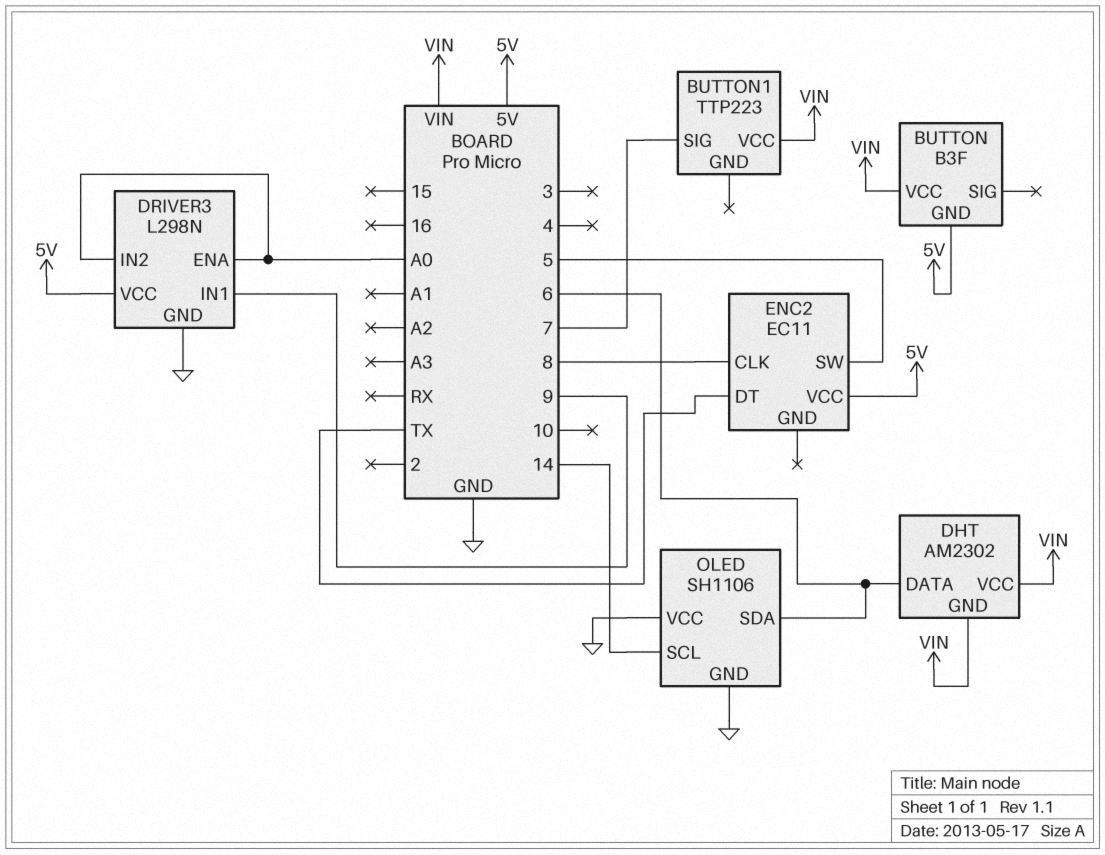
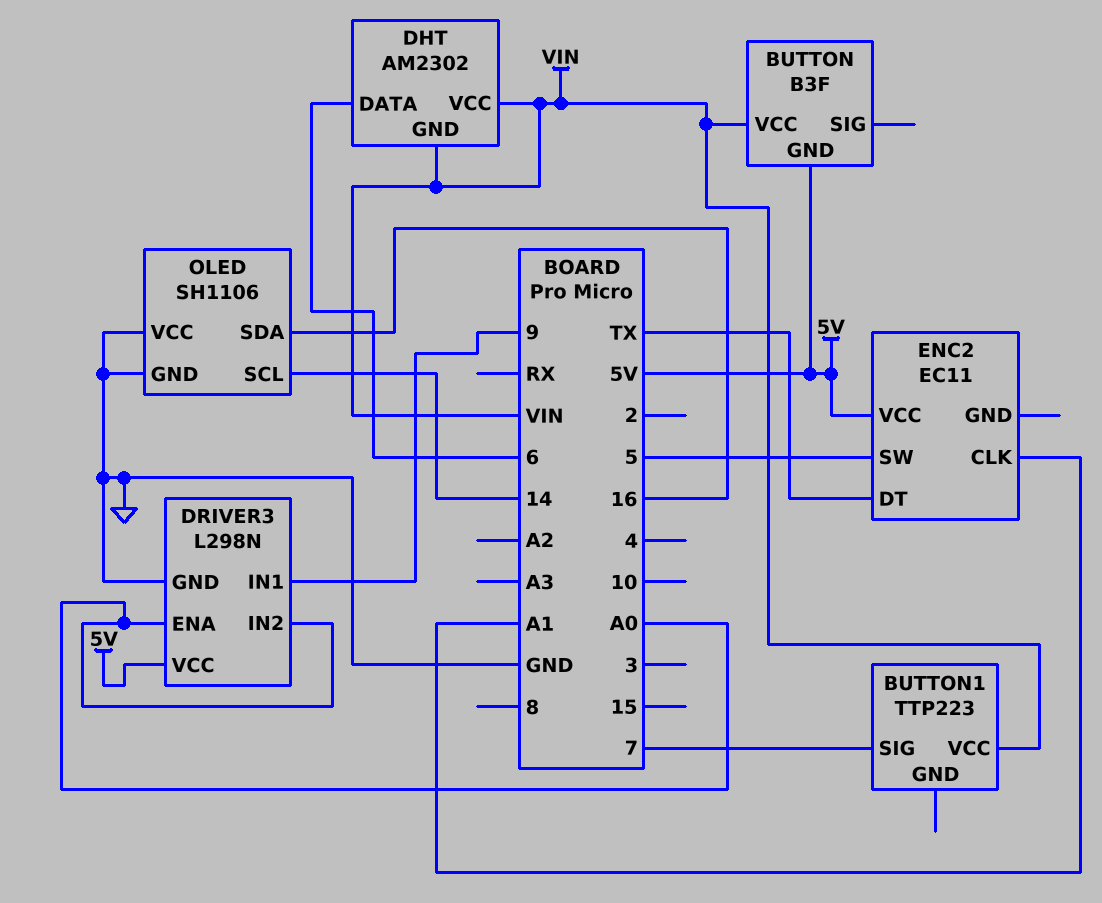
ENC2 pin CLK: 8 -> A1
OLED pin SDA: 6 -> 16

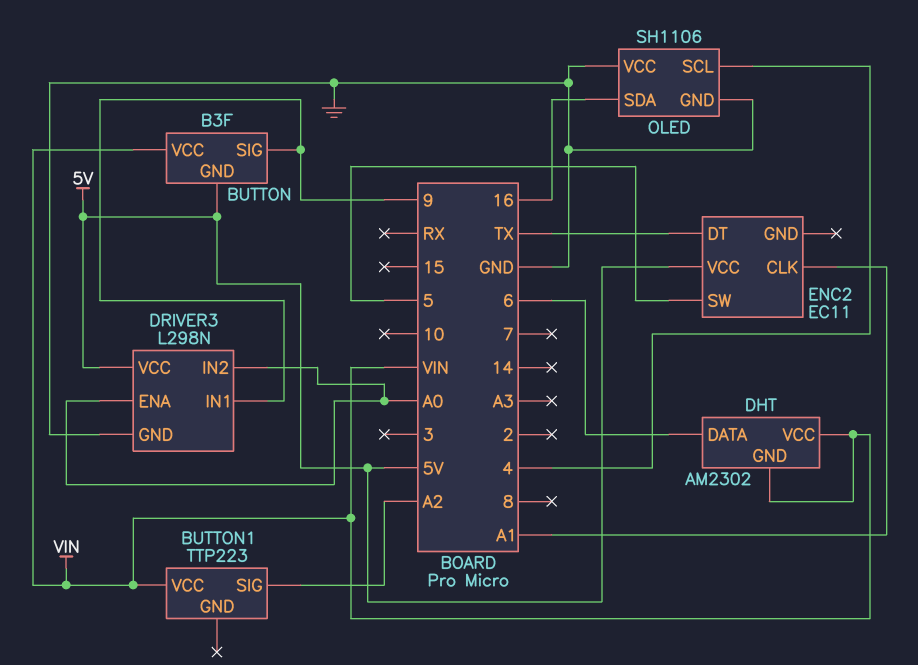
BUTTON pin SIG: none -> 9
BUTTON1 pin SIG: 7 -> A2
OLED pin SCL: 14 -> 4

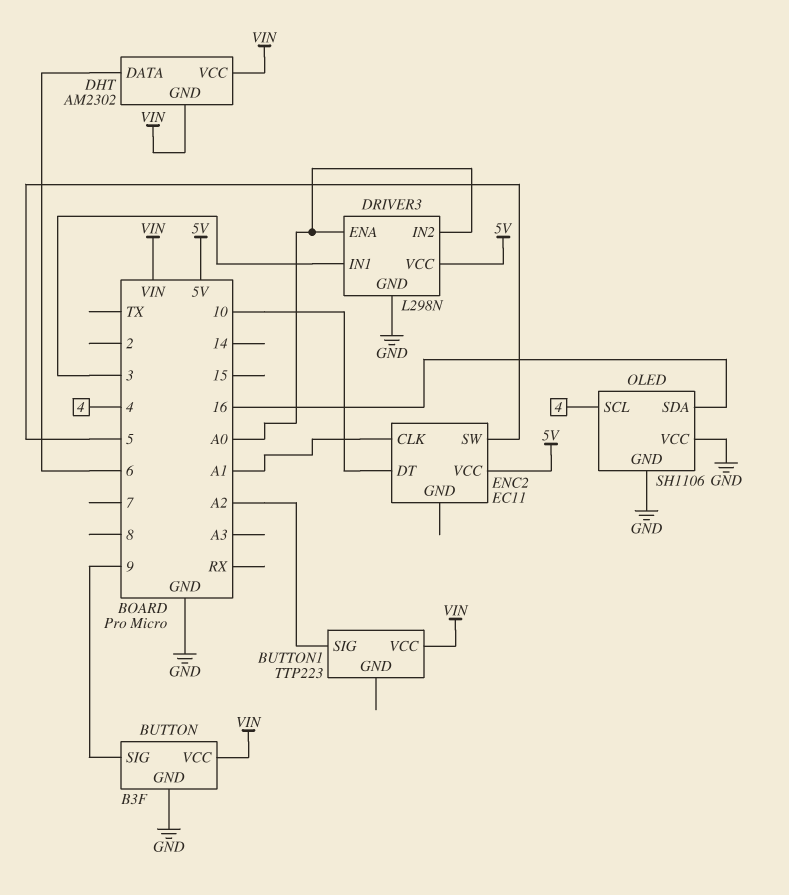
BUTTON pin GND: 5V -> GND
DRIVER3 pin IN1: 9 -> 3
ENC2 pin DT: TX -> 10

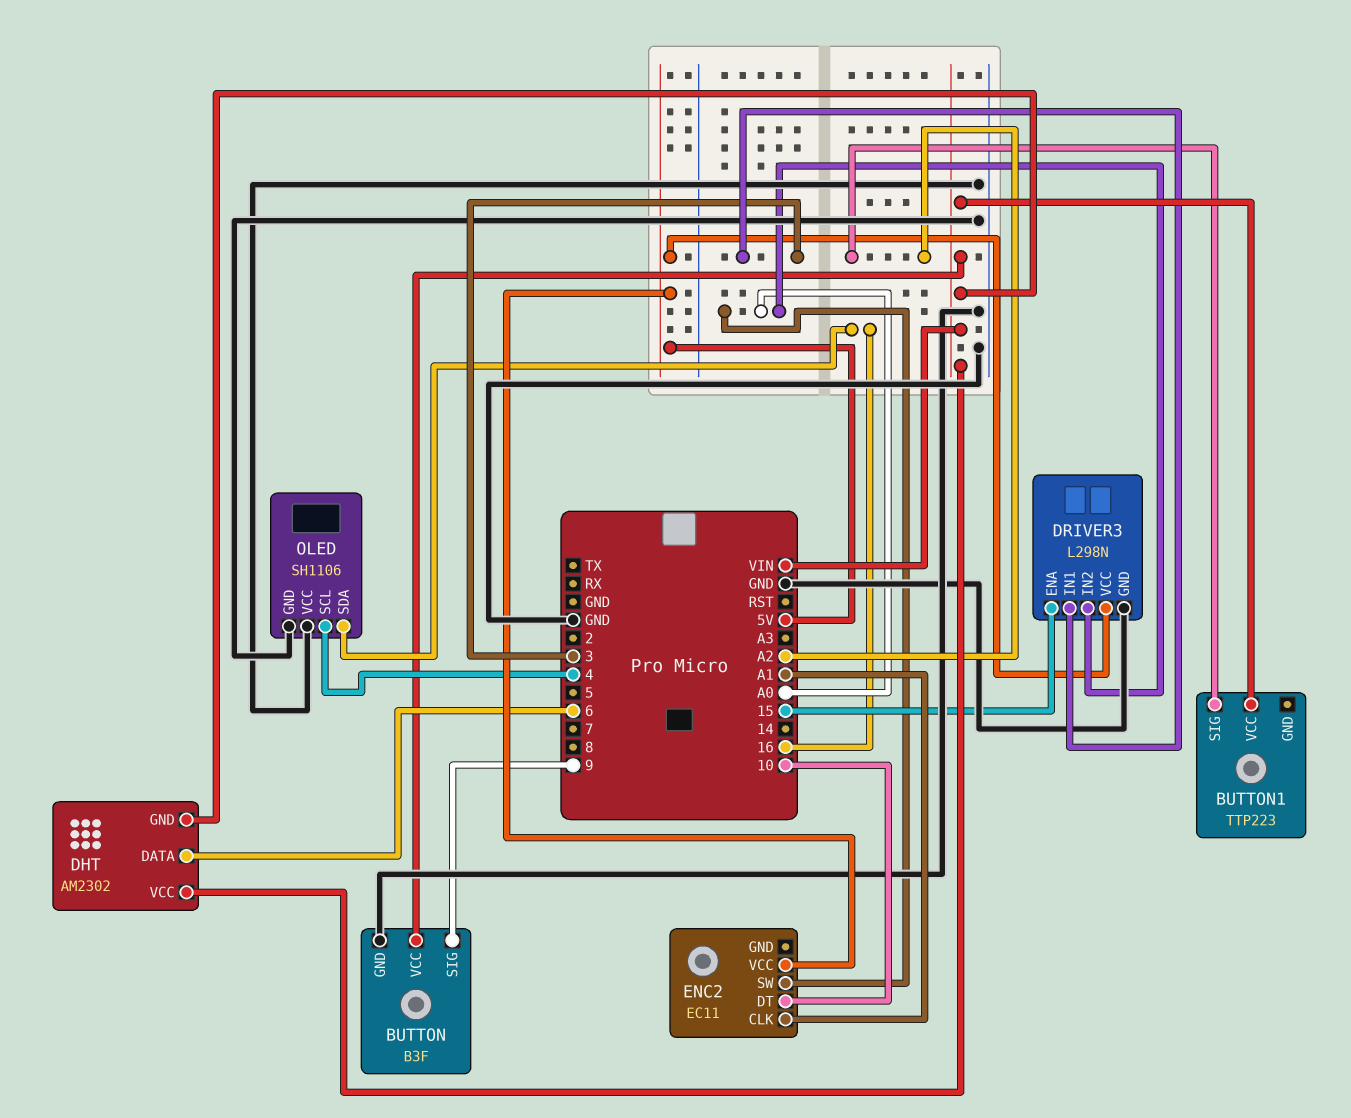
DRIVER3 pin ENA: A0 -> 15
ENC2 pin SW: 5 -> A0

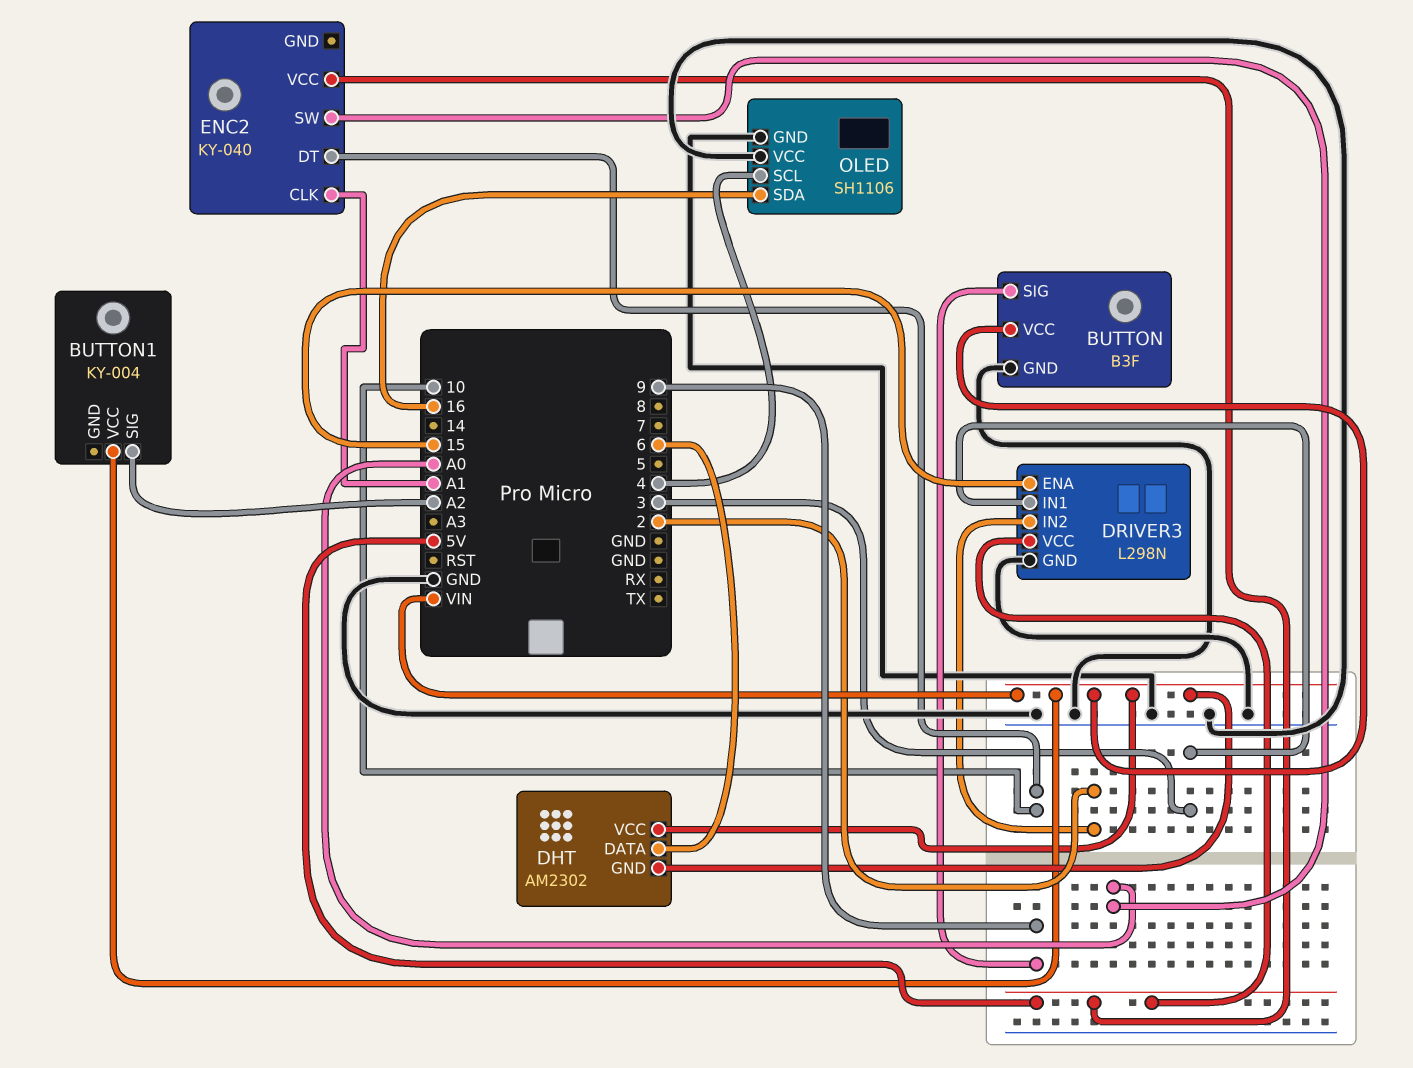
BUTTON1: TTP223 -> KY-004
DRIVER3 pin IN2: A0 -> 2
ENC2: EC11 -> KY-040

